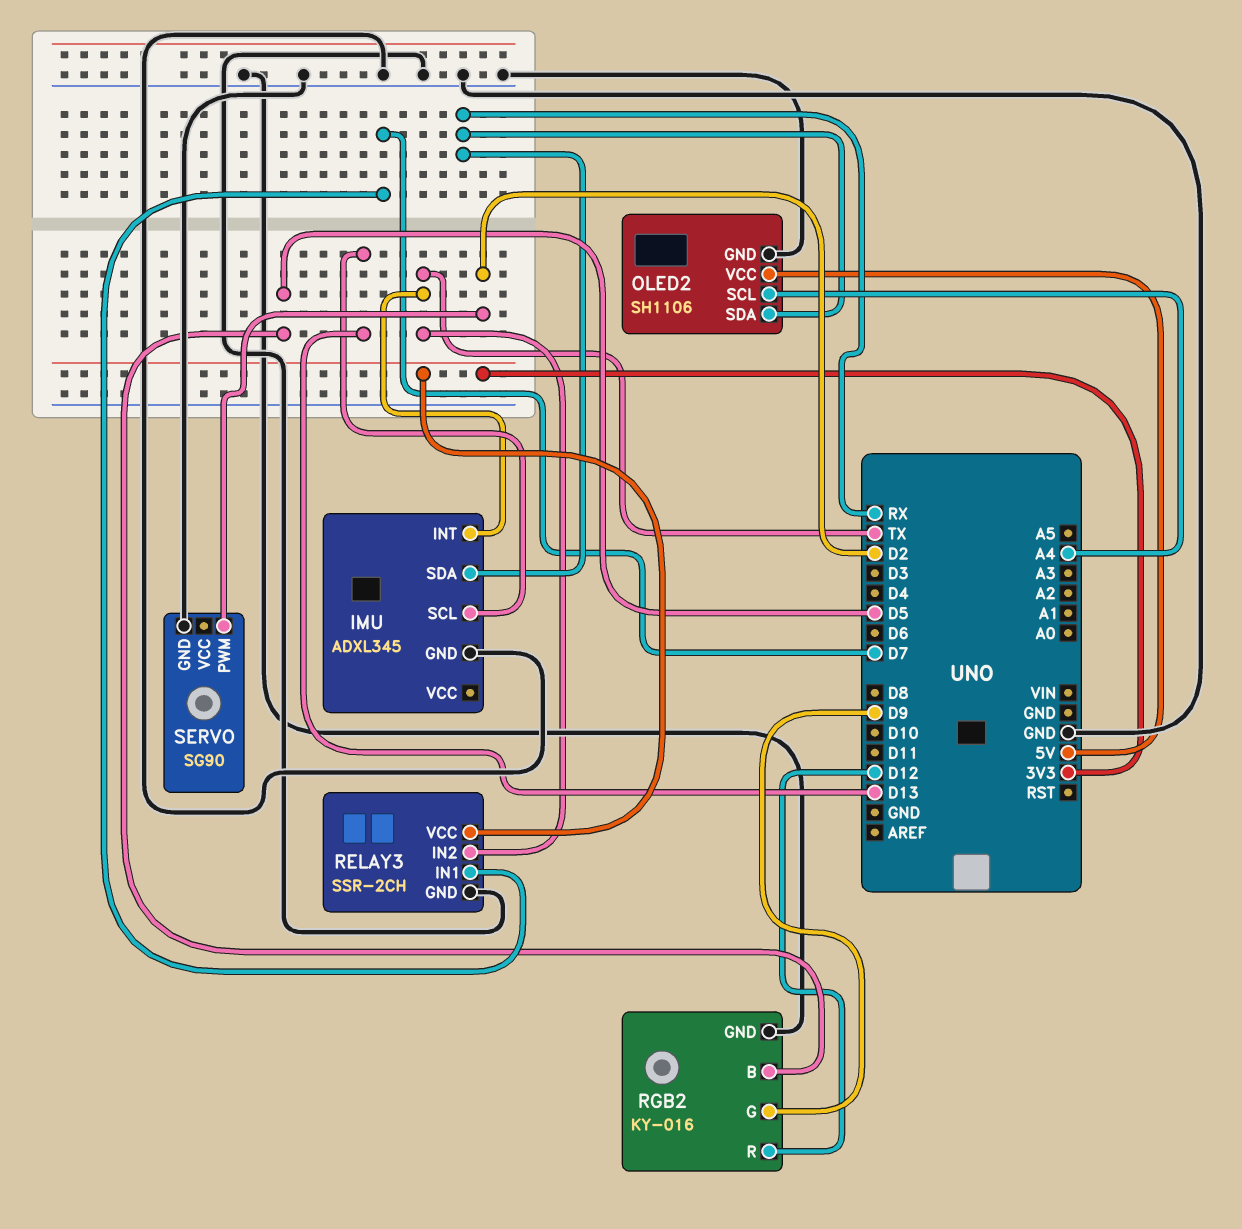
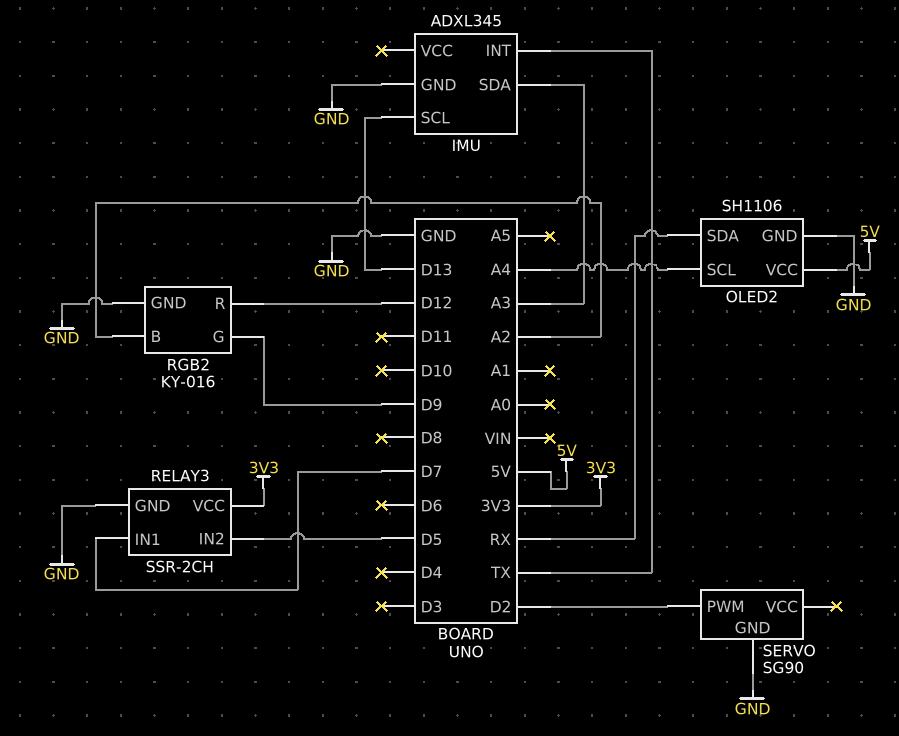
IMU pin SDA: RX -> A3
RELAY3 pin IN2: TX -> D5
RGB2 pin B: D5 -> A2

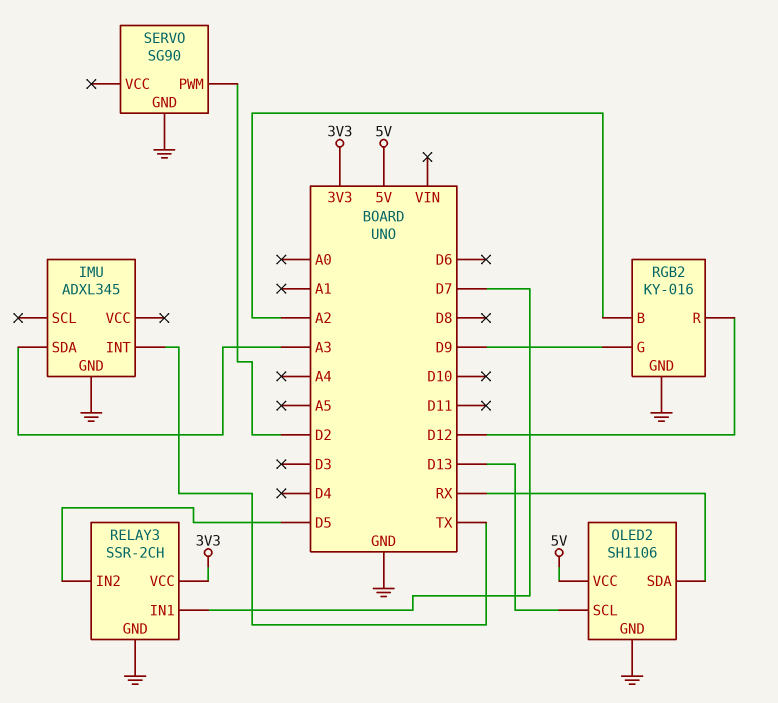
IMU pin SCL: D13 -> none
OLED2 pin SCL: A4 -> D13

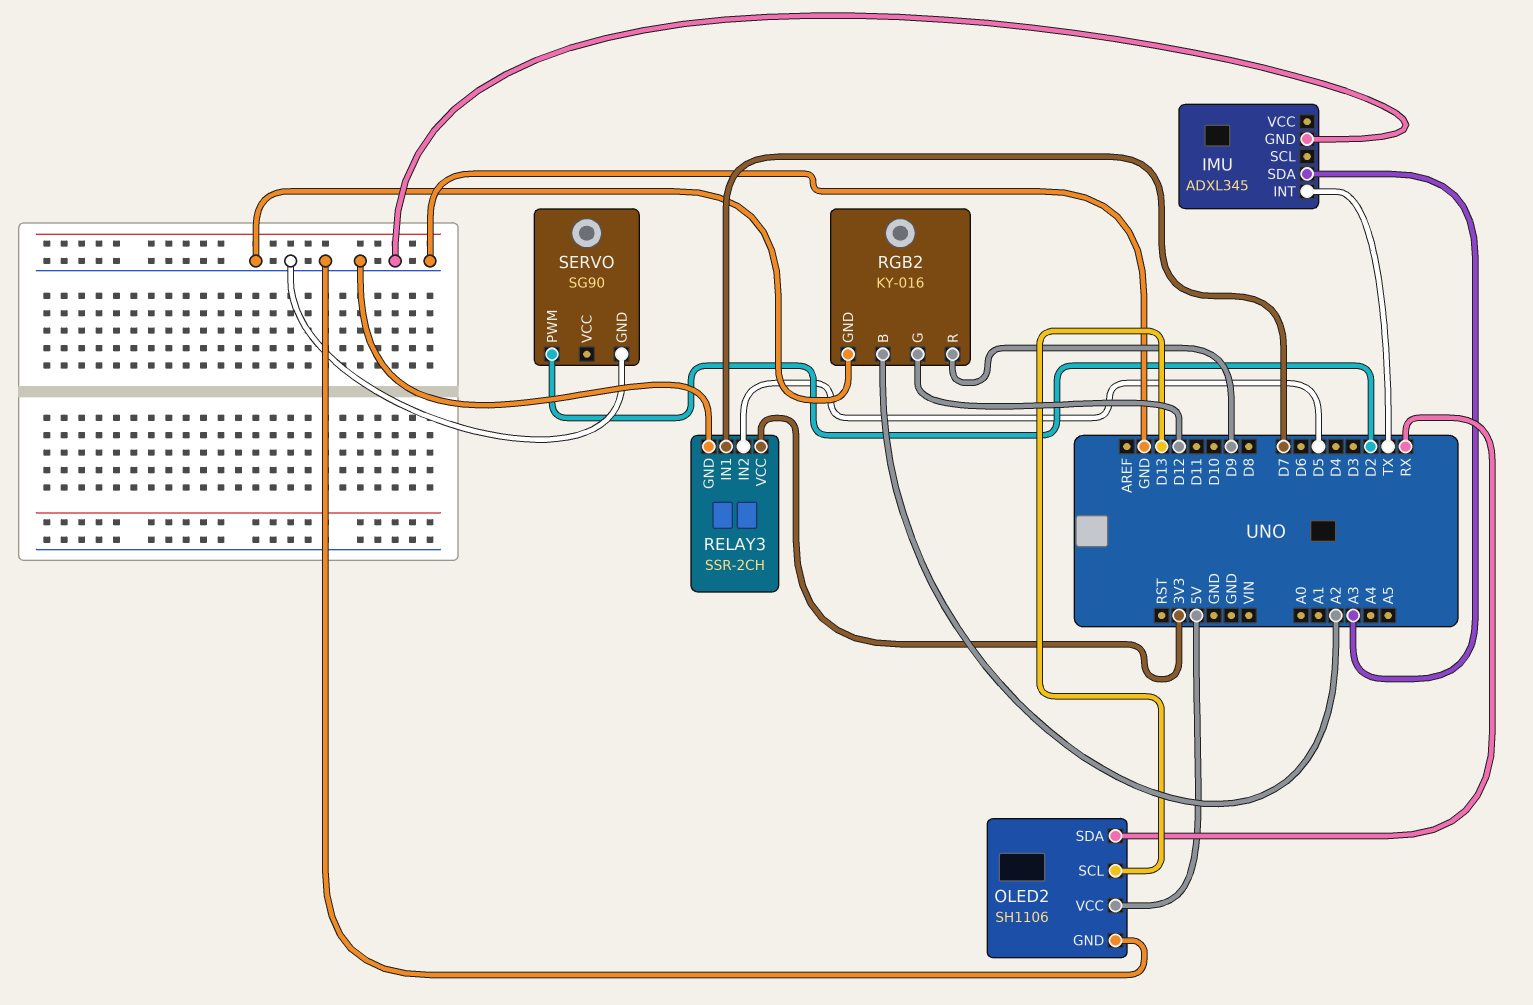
RGB2 pin G: D9 -> D12
RGB2 pin R: D12 -> D9

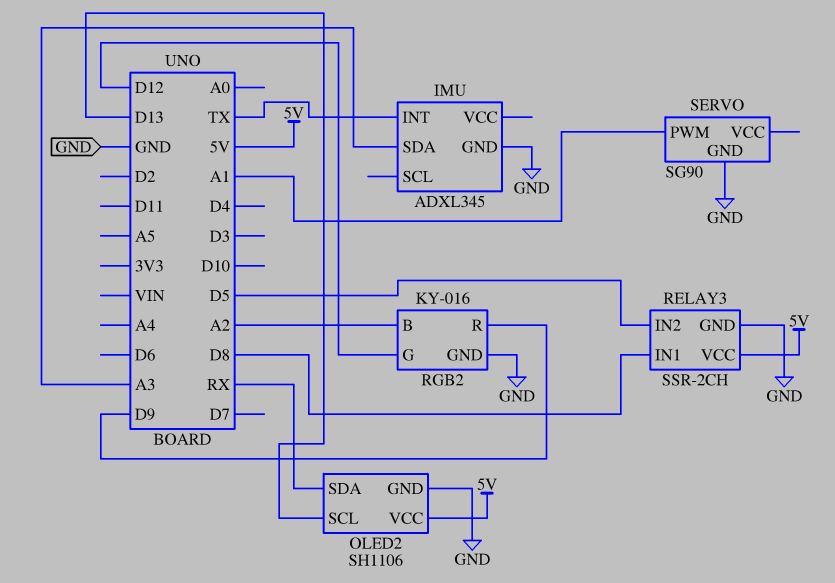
RELAY3 pin IN1: D7 -> D8
RELAY3 pin VCC: 3V3 -> 5V
SERVO pin PWM: D2 -> A1

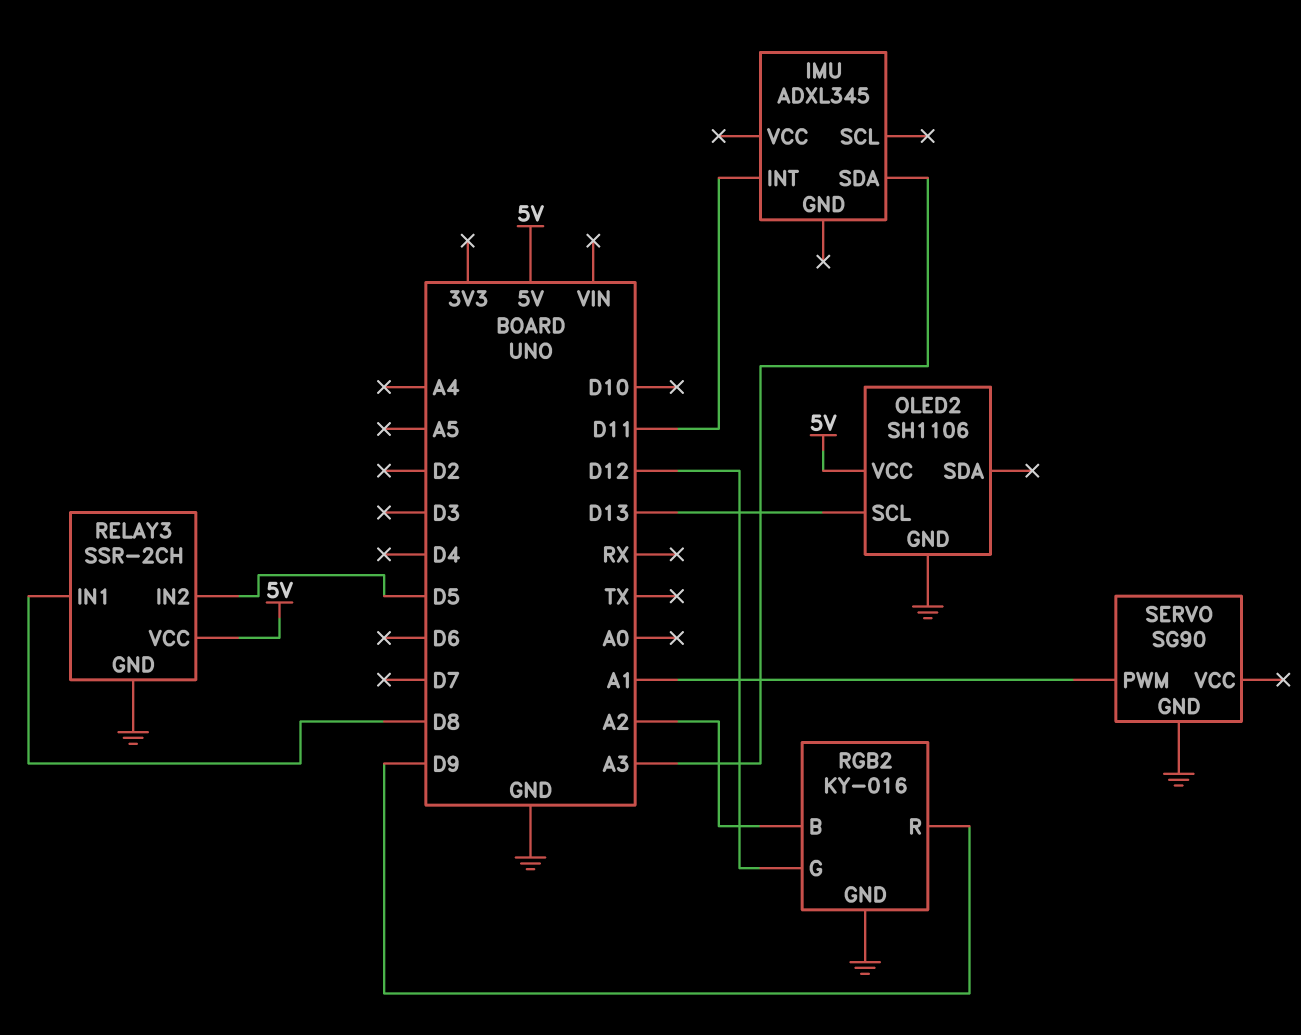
IMU pin GND: GND -> none
IMU pin INT: TX -> D11
OLED2 pin SDA: RX -> none

